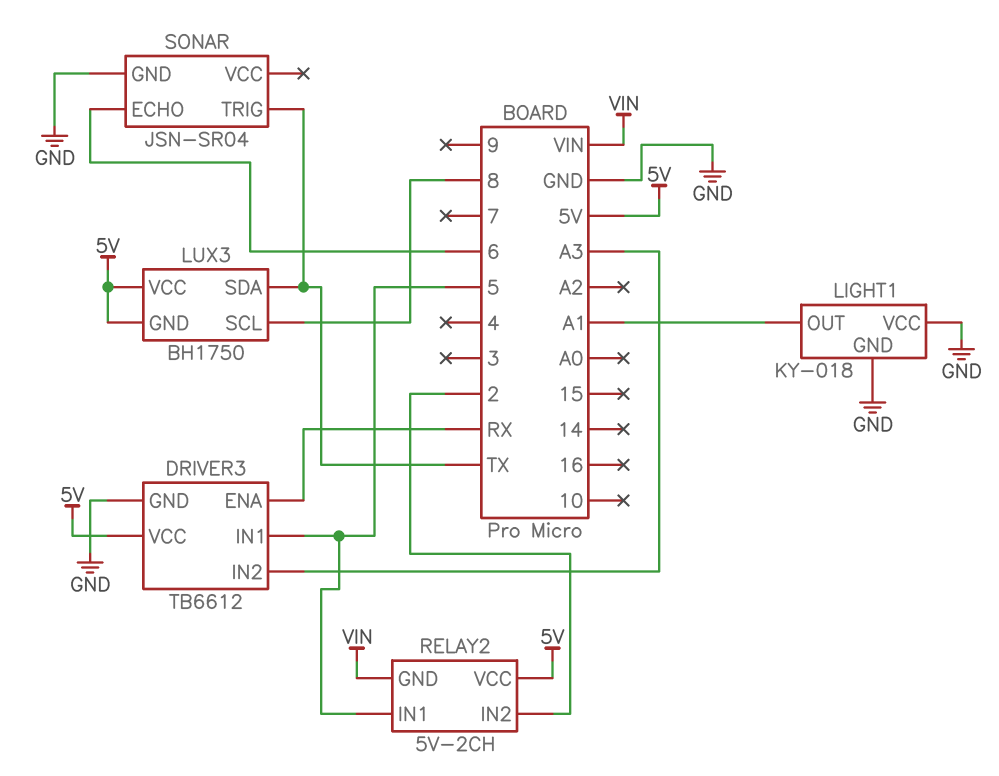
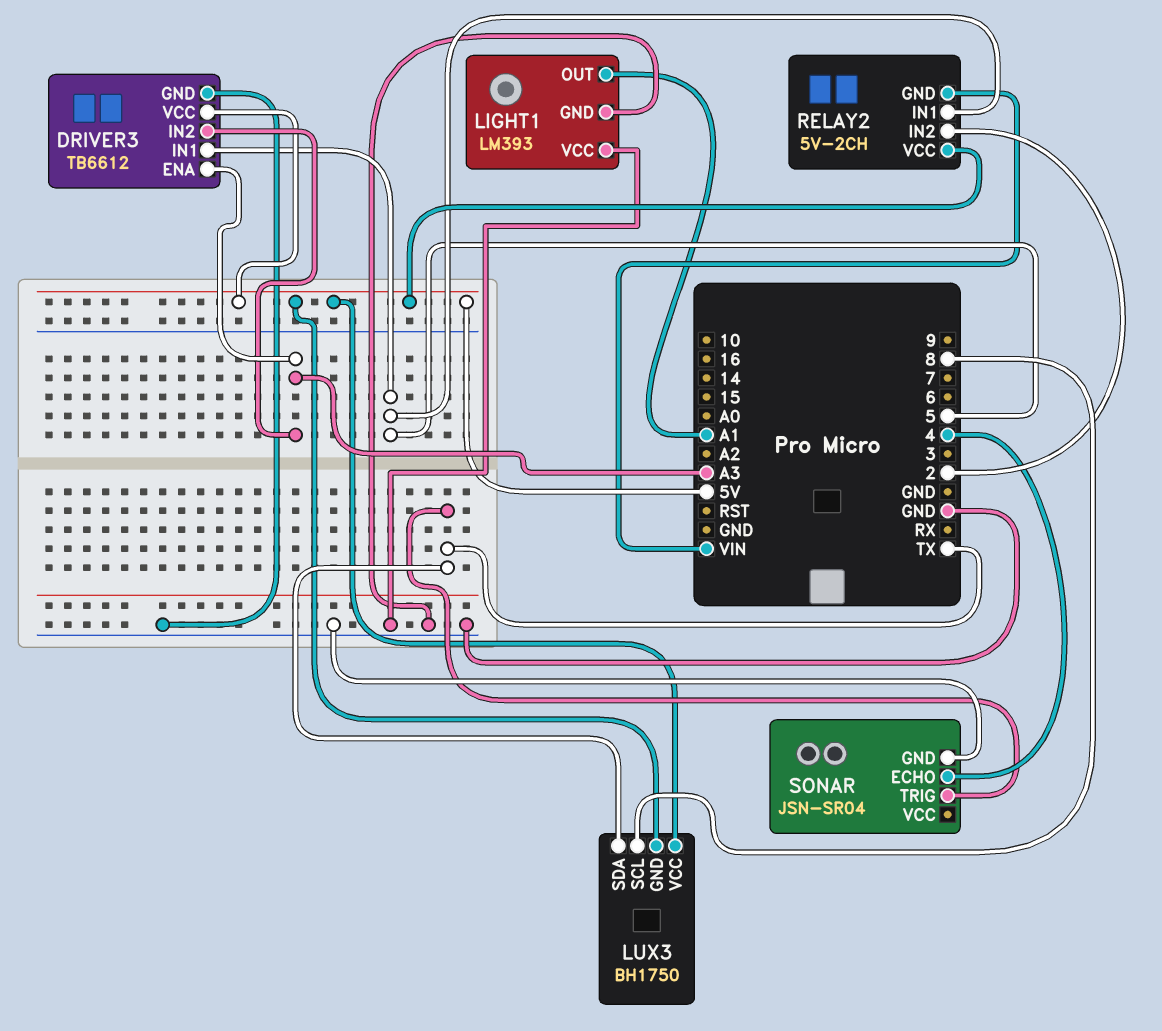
DRIVER3 pin ENA: RX -> A3
LIGHT1: KY-018 -> LM393
SONAR pin ECHO: 6 -> 4

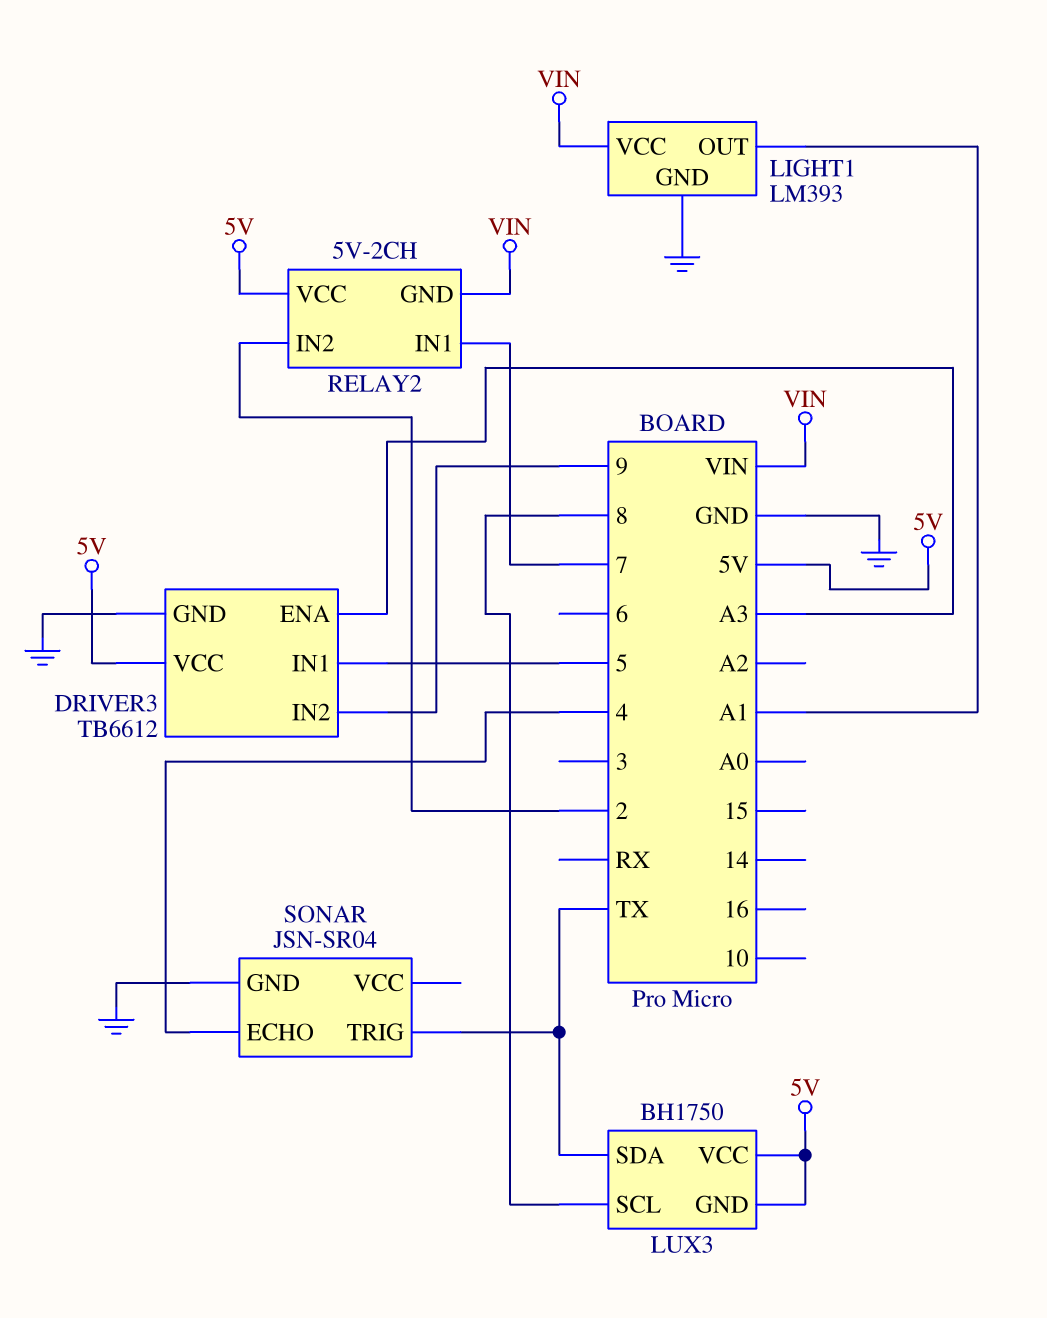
DRIVER3 pin IN2: A3 -> 9
LIGHT1 pin VCC: GND -> VIN
RELAY2 pin IN1: 5 -> 7

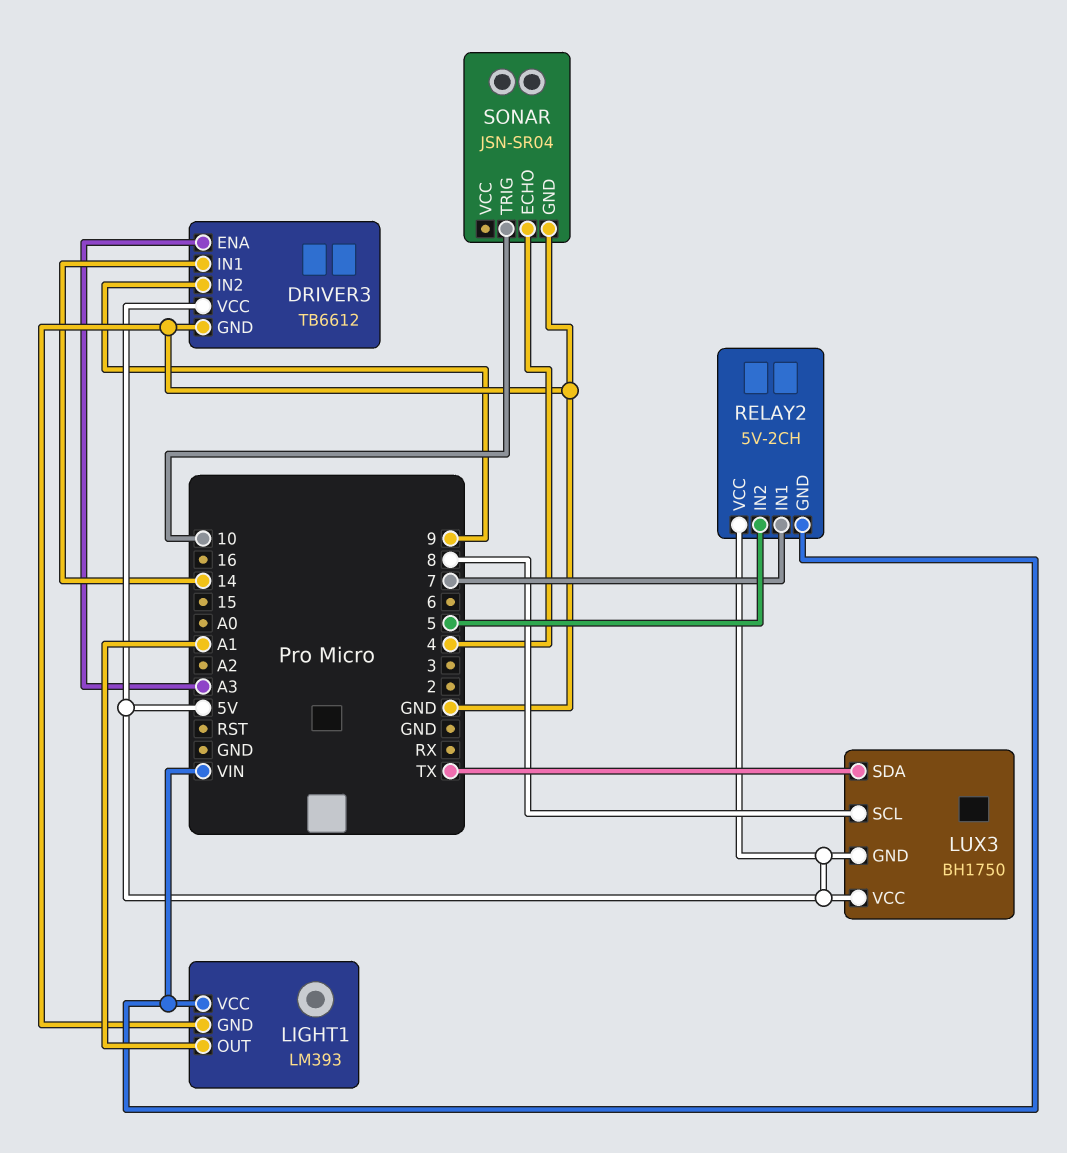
DRIVER3 pin IN1: 5 -> 14
RELAY2 pin IN2: 2 -> 5
SONAR pin TRIG: TX -> 10

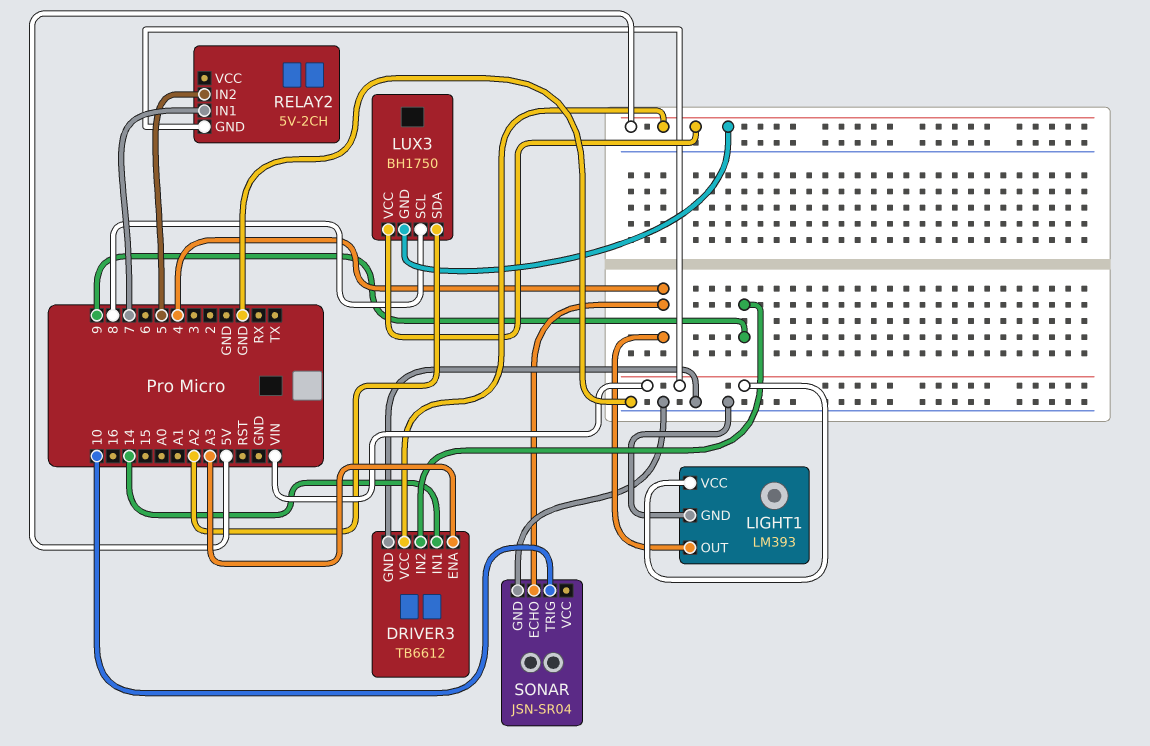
LIGHT1 pin OUT: A1 -> 4
LUX3 pin SDA: TX -> A2
RELAY2 pin VCC: 5V -> none

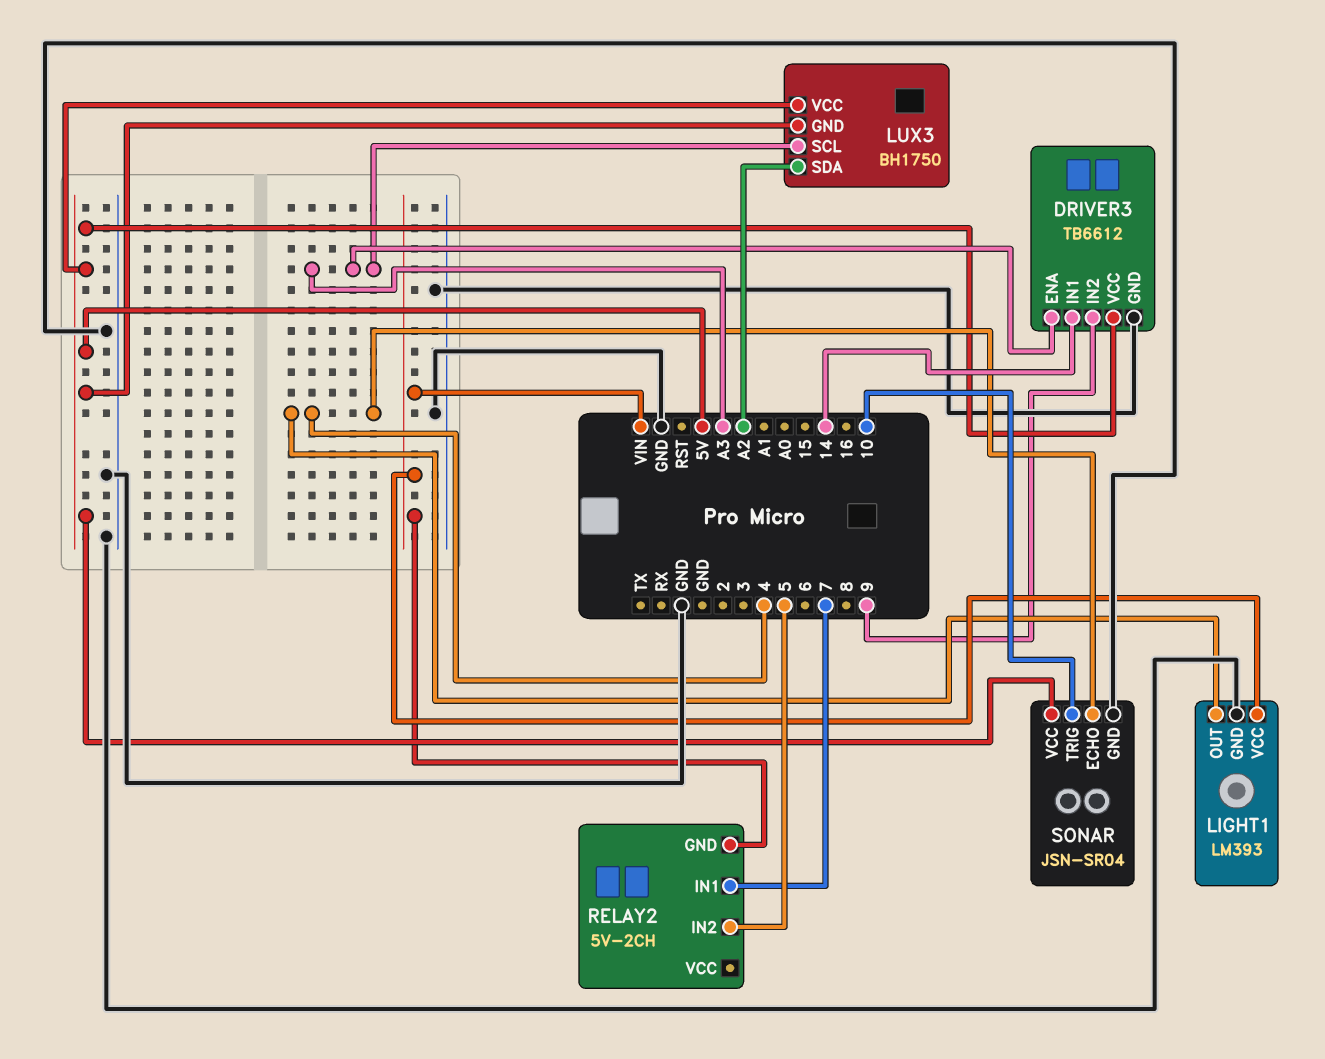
LUX3 pin SCL: 8 -> A3
SONAR pin VCC: none -> 5V

